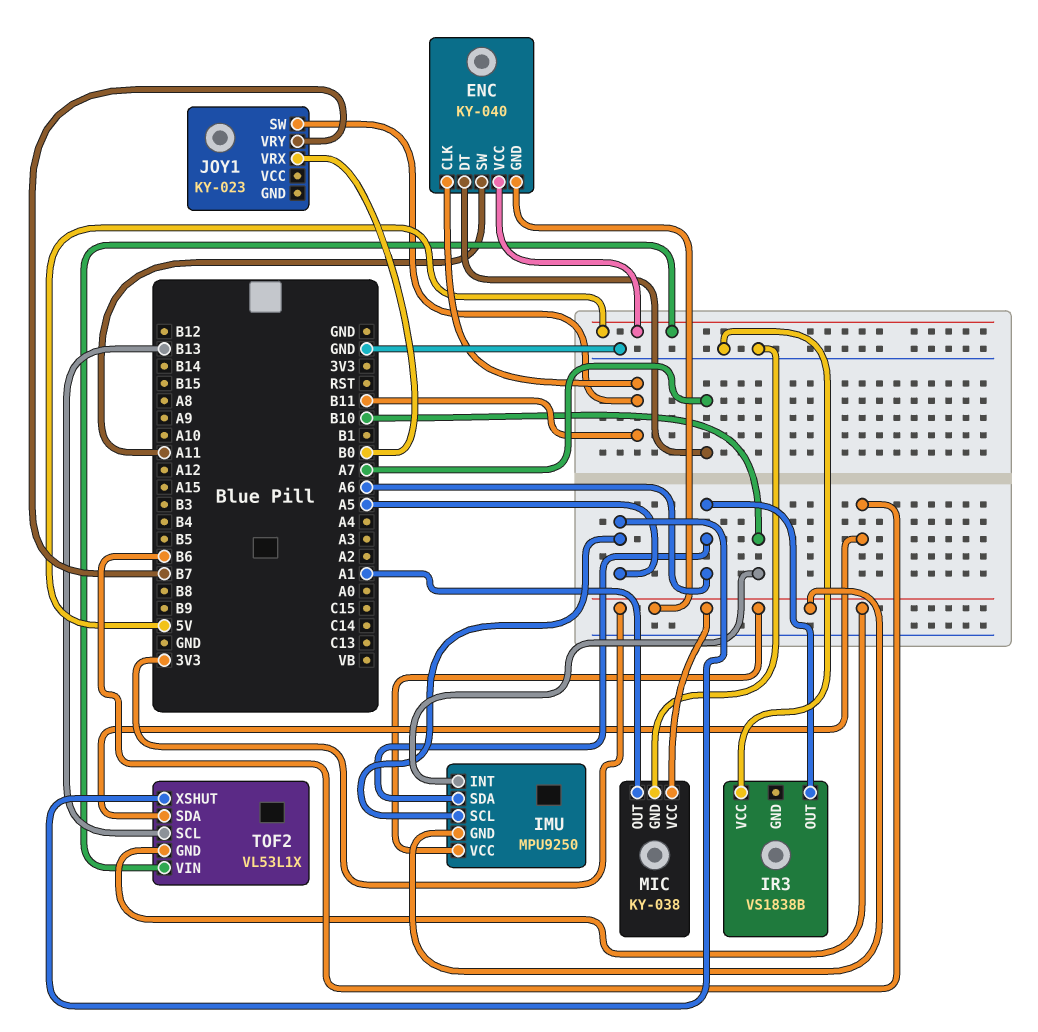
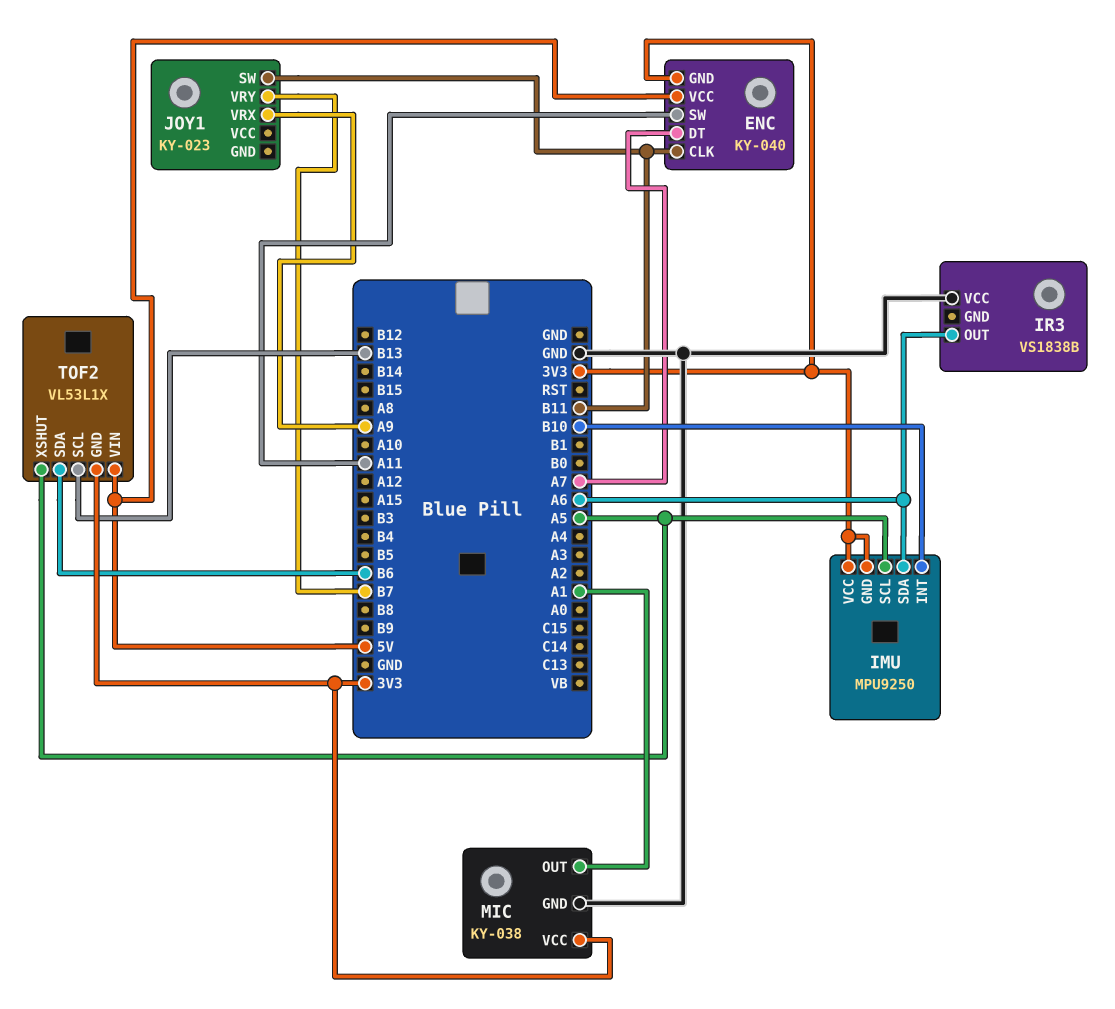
JOY1 pin VRX: B0 -> A9

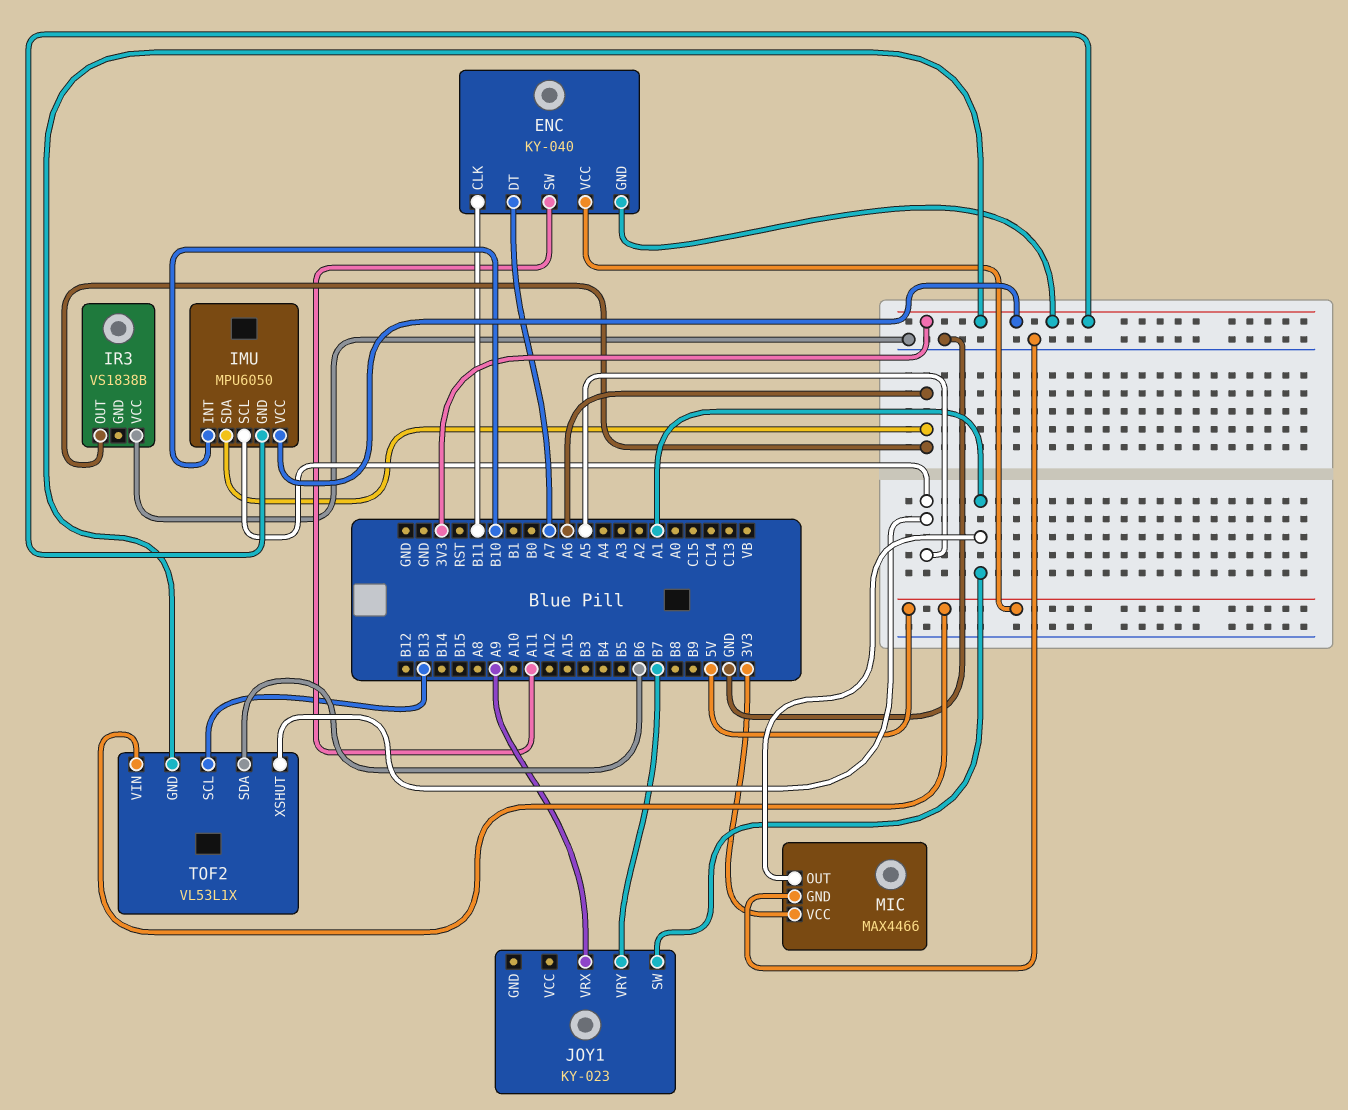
IMU: MPU9250 -> MPU6050
JOY1 pin SW: B11 -> A1
MIC: KY-038 -> MAX4466

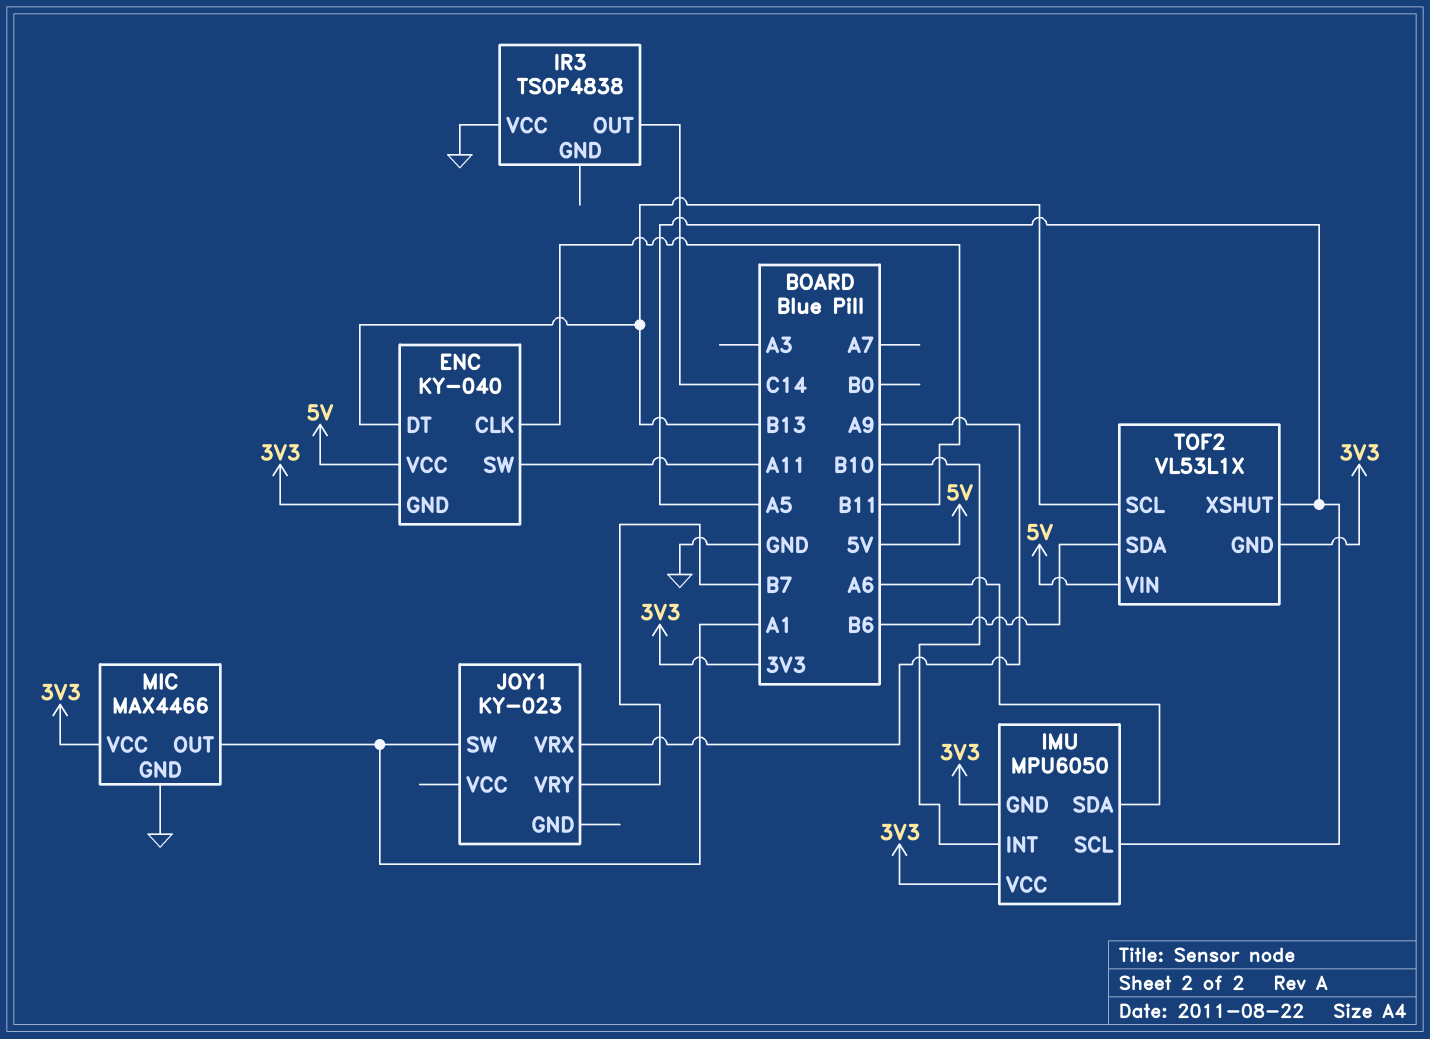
ENC pin DT: A7 -> B13
IR3: VS1838B -> TSOP4838
IR3 pin OUT: A6 -> C14

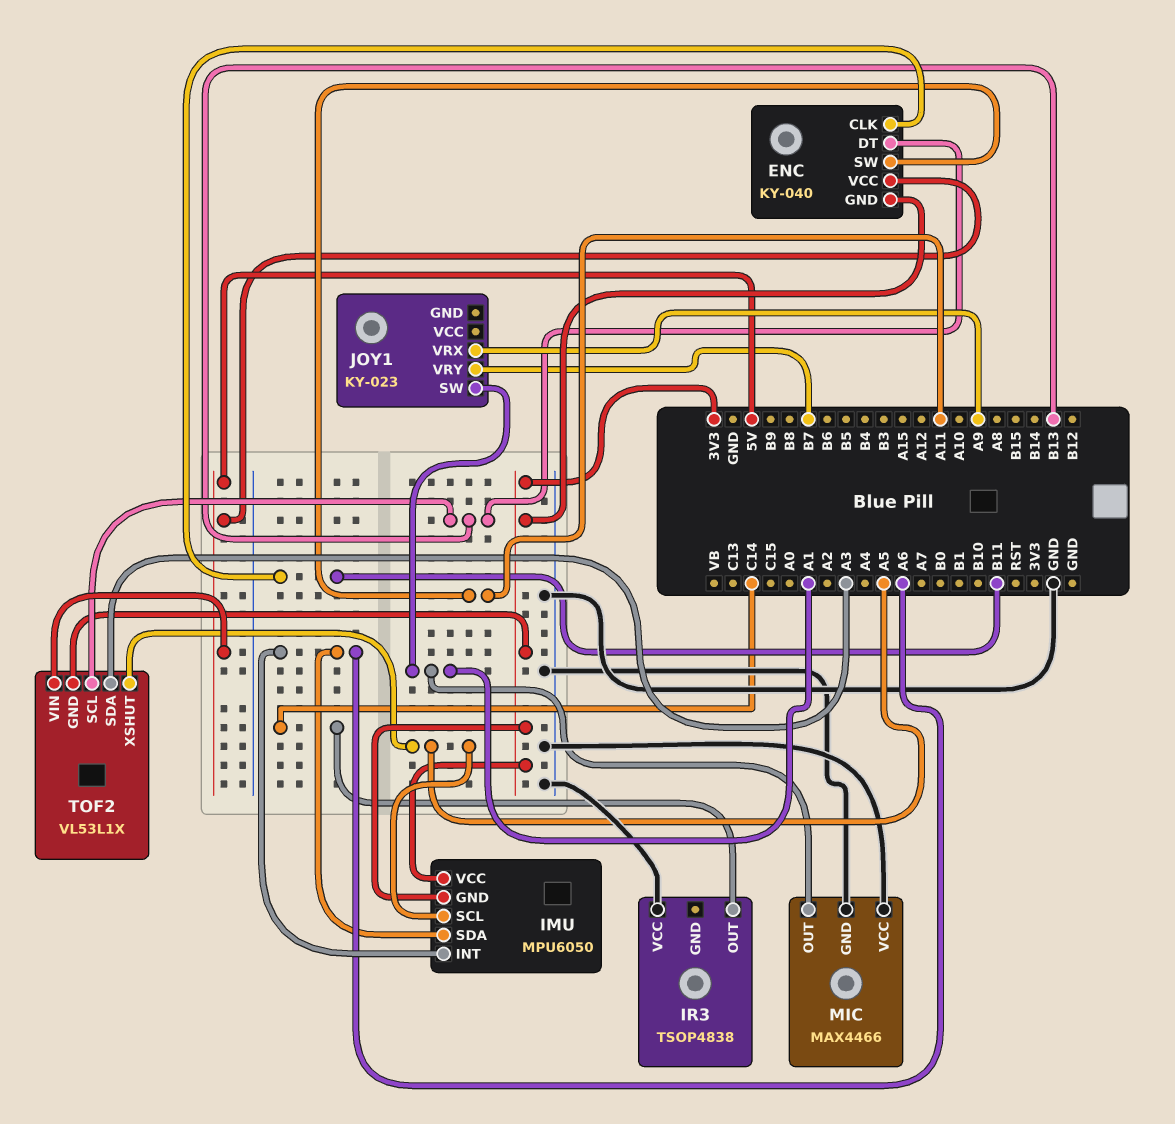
IMU pin INT: B10 -> A6
MIC pin VCC: 3V3 -> GND
TOF2 pin SDA: B6 -> A3

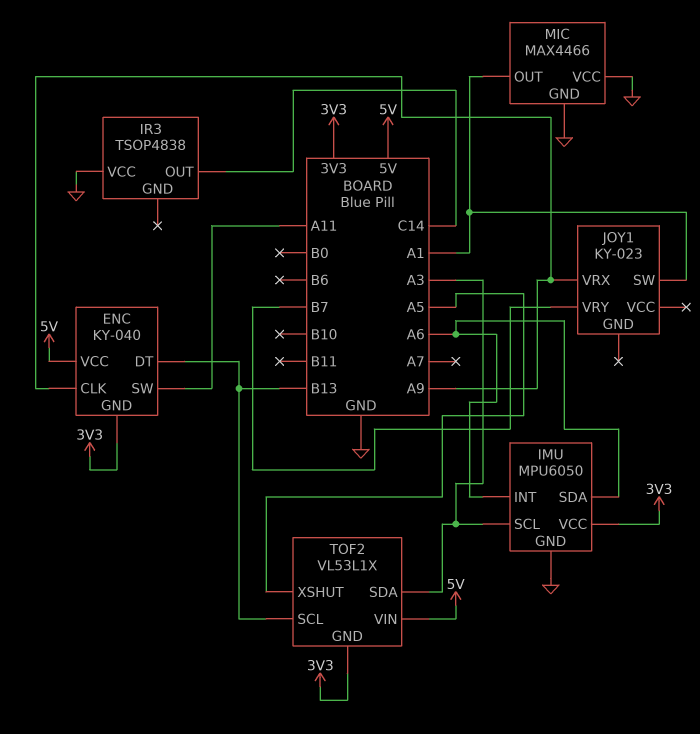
ENC pin CLK: B11 -> A9
IMU pin GND: 3V3 -> GND
IMU pin SCL: A5 -> A3

